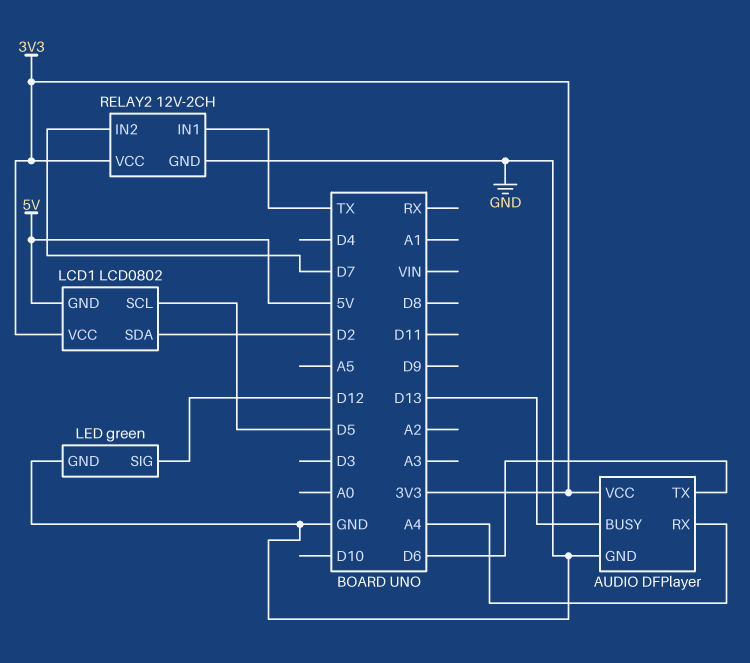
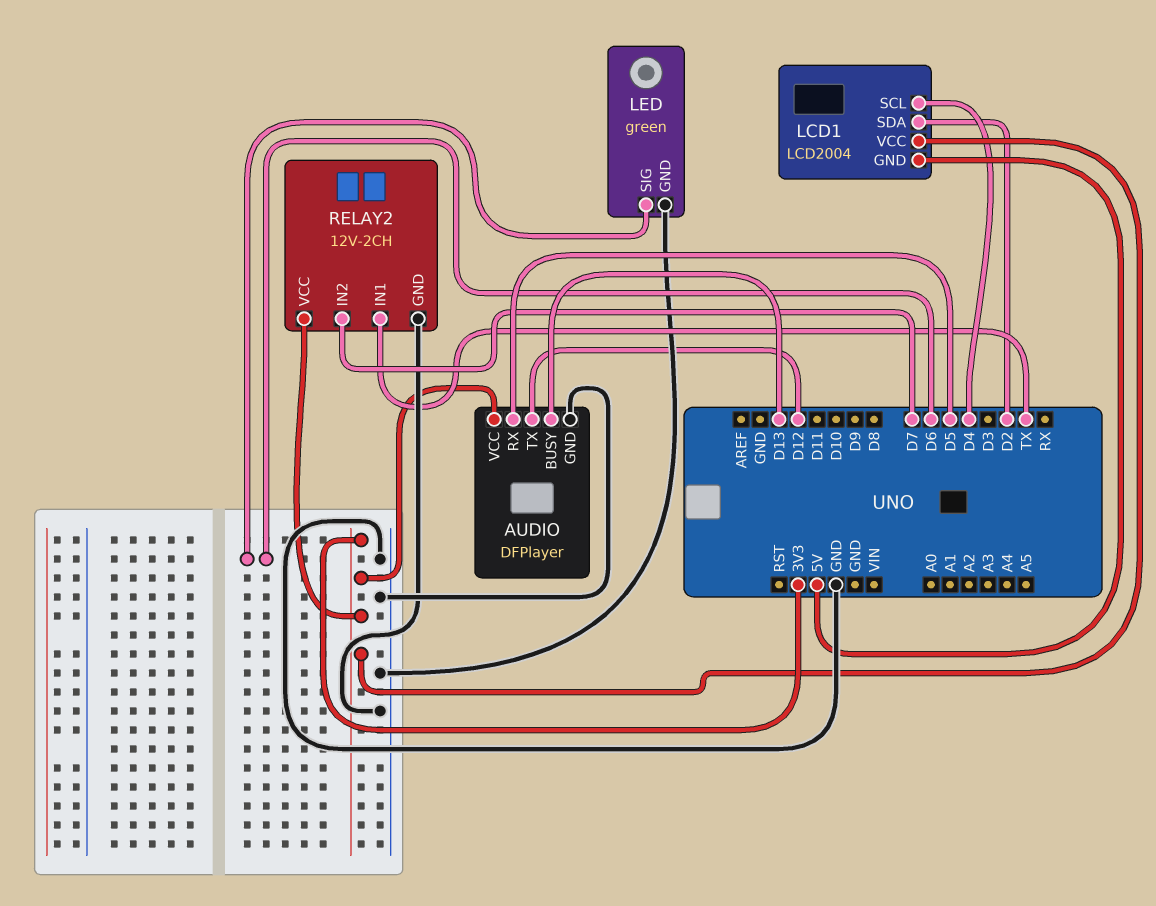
AUDIO pin RX: A4 -> D5
AUDIO pin TX: D6 -> D12
LCD1: LCD0802 -> LCD2004
LCD1 pin SCL: D5 -> D4
LED pin SIG: D12 -> D6

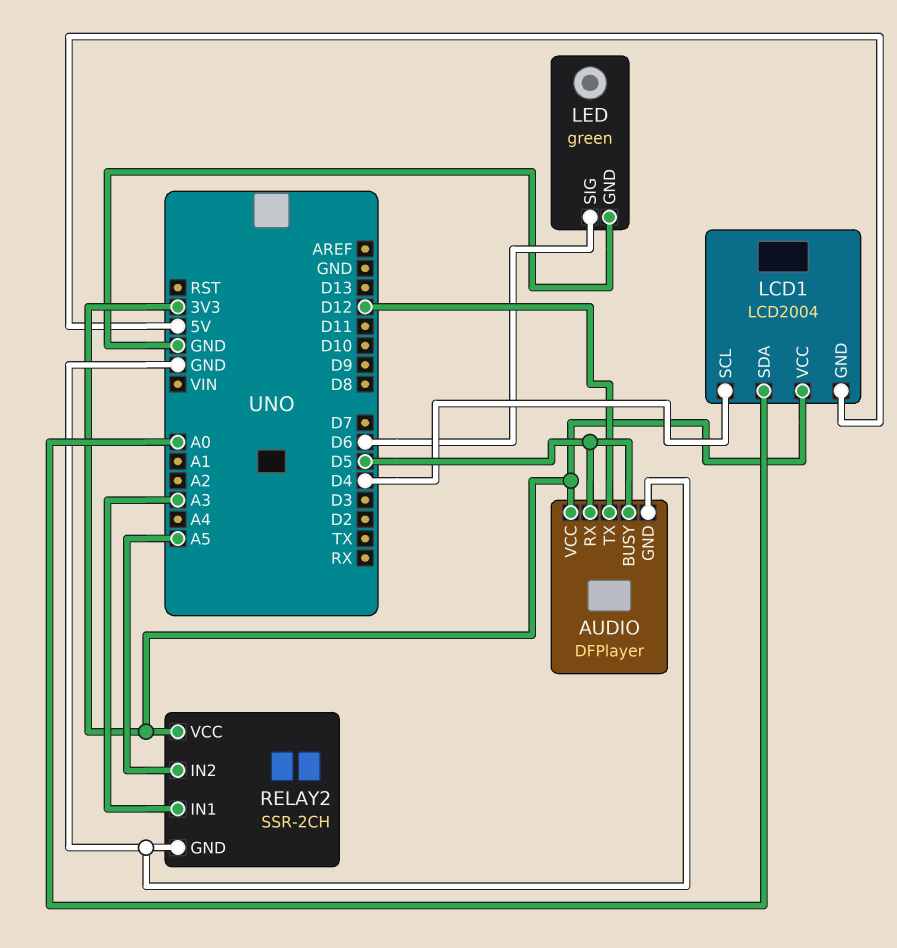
AUDIO pin BUSY: D13 -> D5
LCD1 pin SDA: D2 -> A0
RELAY2: 12V-2CH -> SSR-2CH
RELAY2 pin IN1: TX -> A3
RELAY2 pin IN2: D7 -> A5

